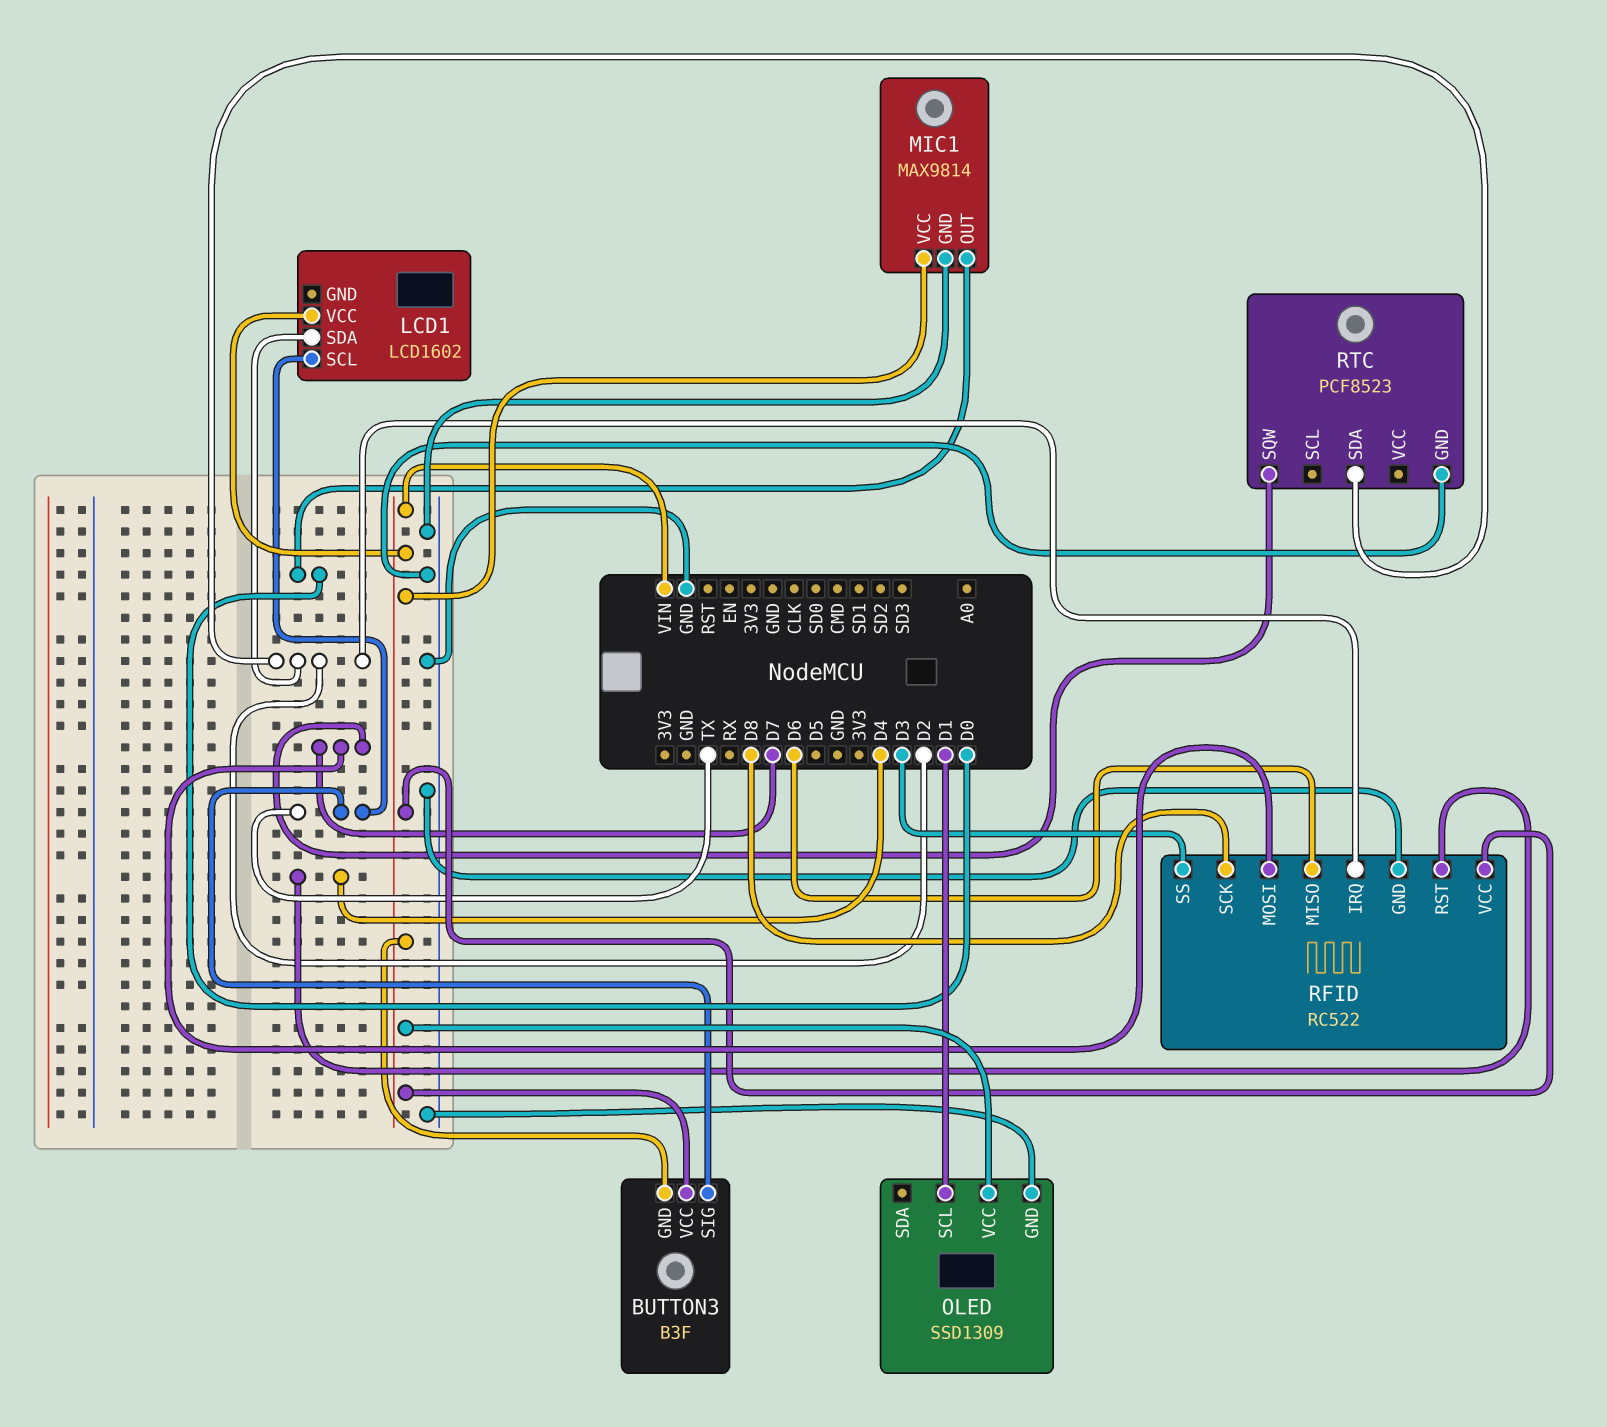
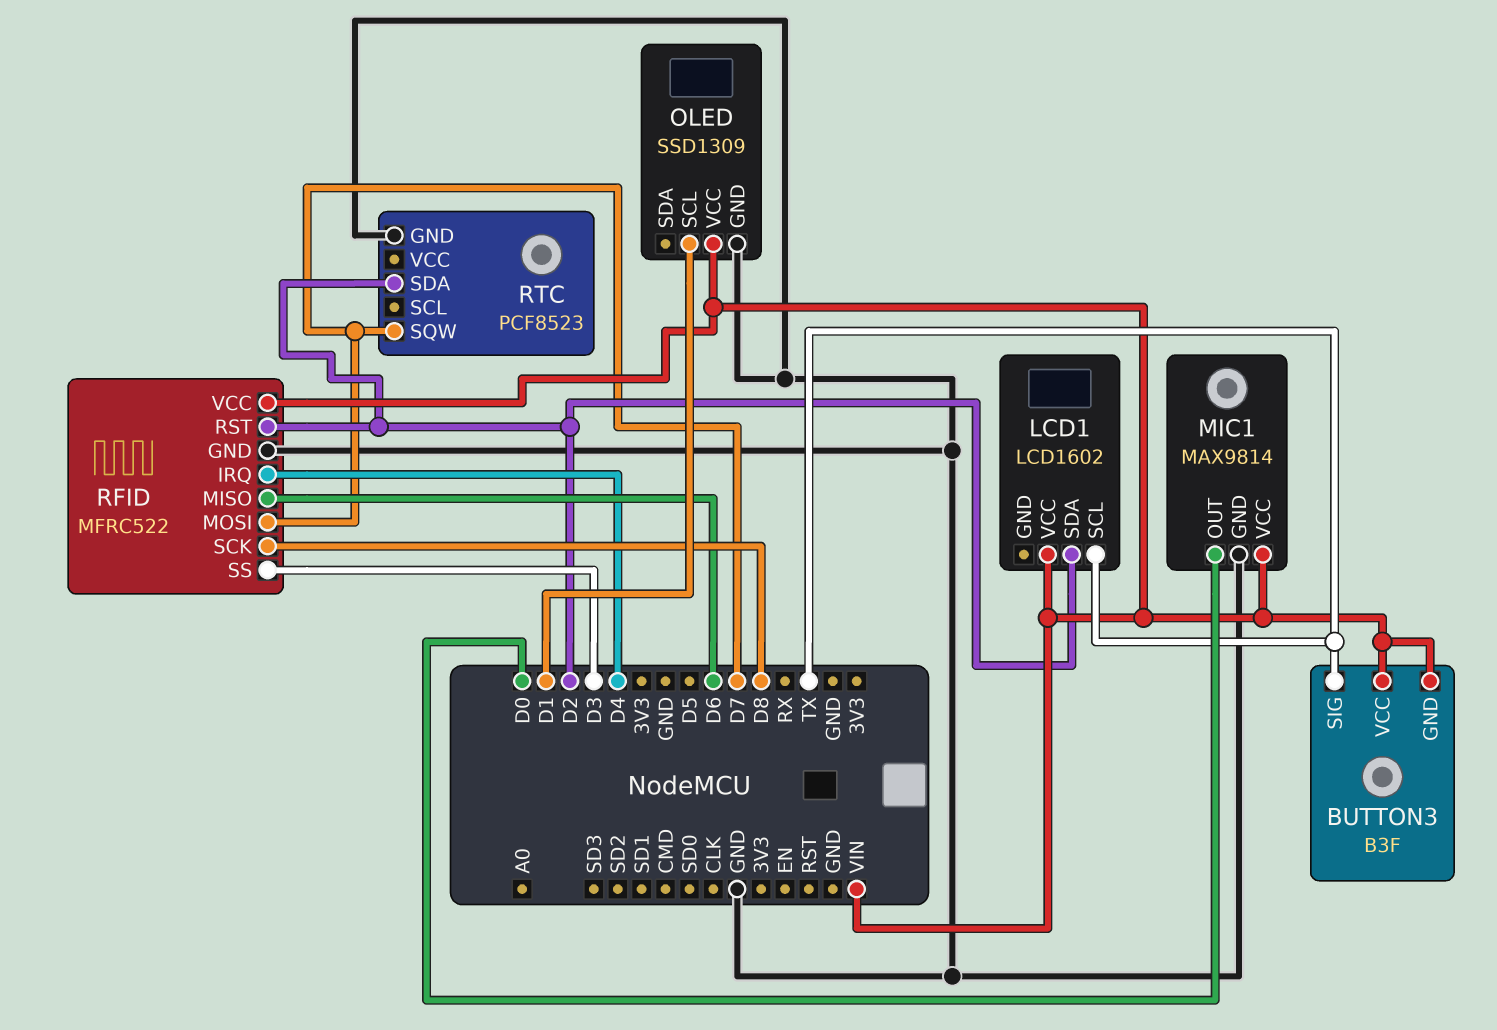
RFID: RC522 -> MFRC522
RFID pin IRQ: D2 -> D4
RFID pin RST: D4 -> D2

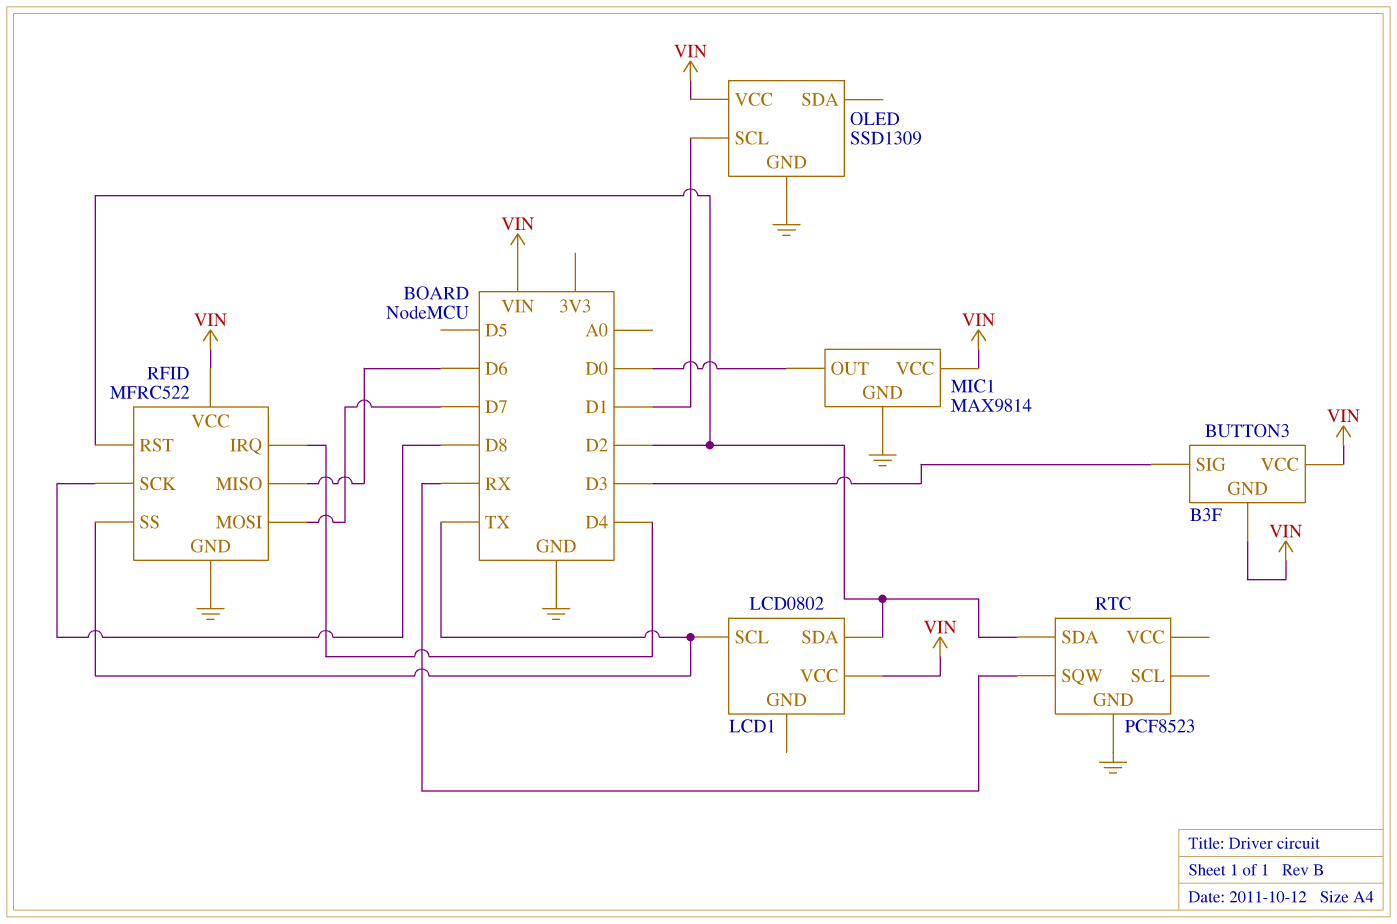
BUTTON3 pin SIG: TX -> D3
LCD1: LCD1602 -> LCD0802
RFID pin SS: D3 -> TX
RTC pin SQW: D7 -> RX

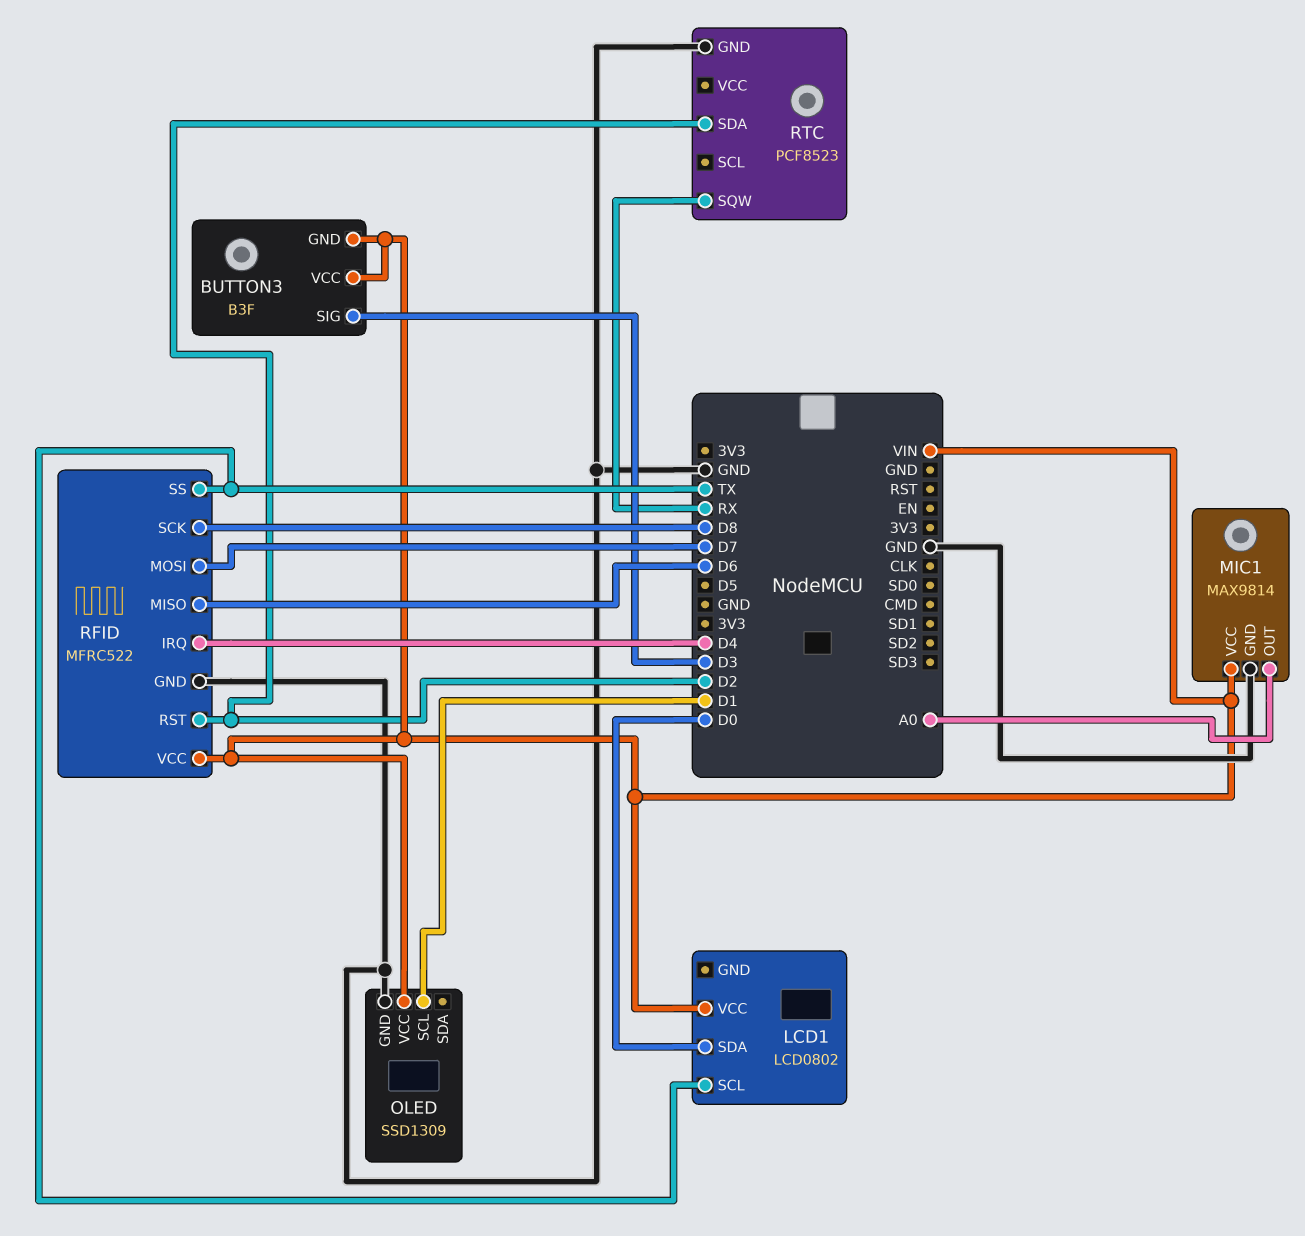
LCD1 pin SDA: D2 -> D0
MIC1 pin OUT: D0 -> A0

